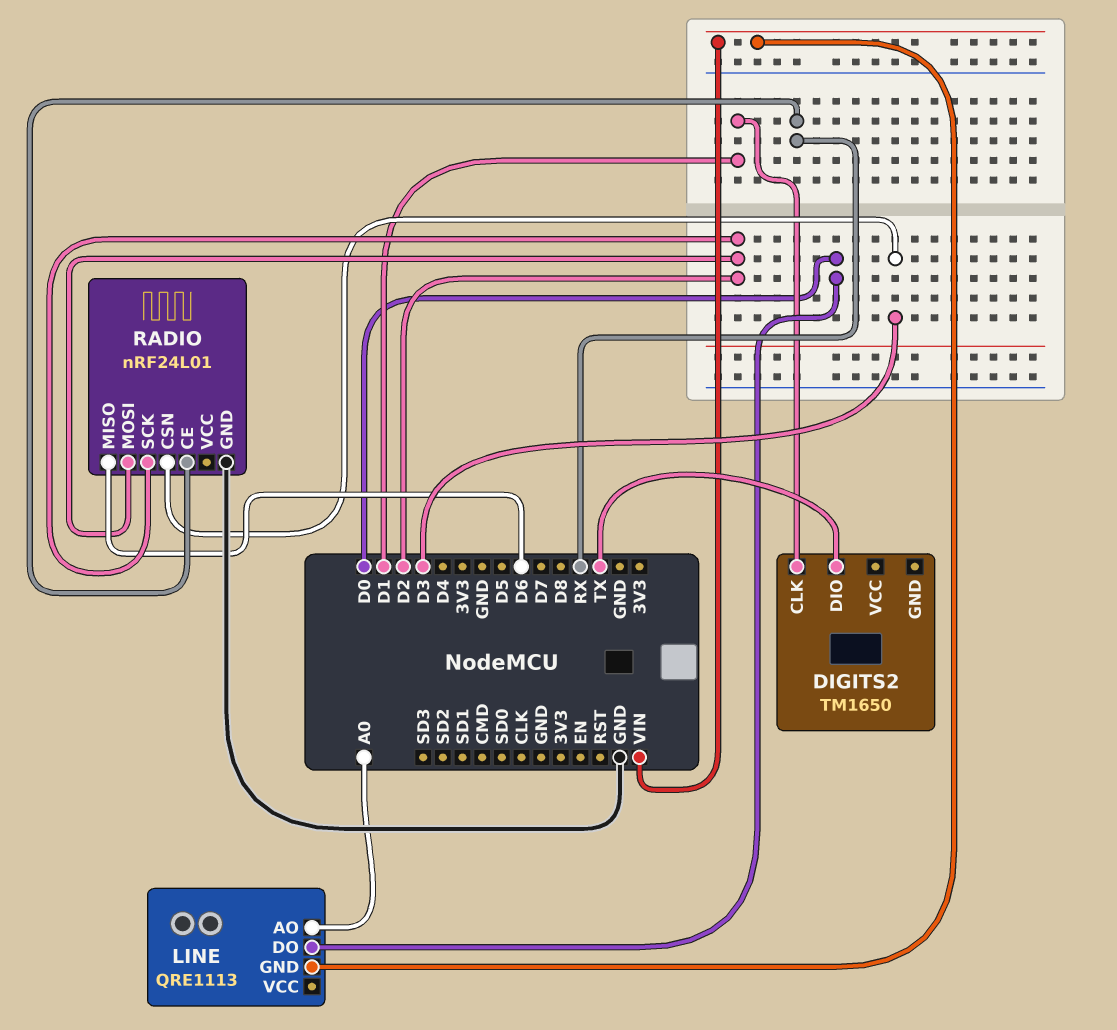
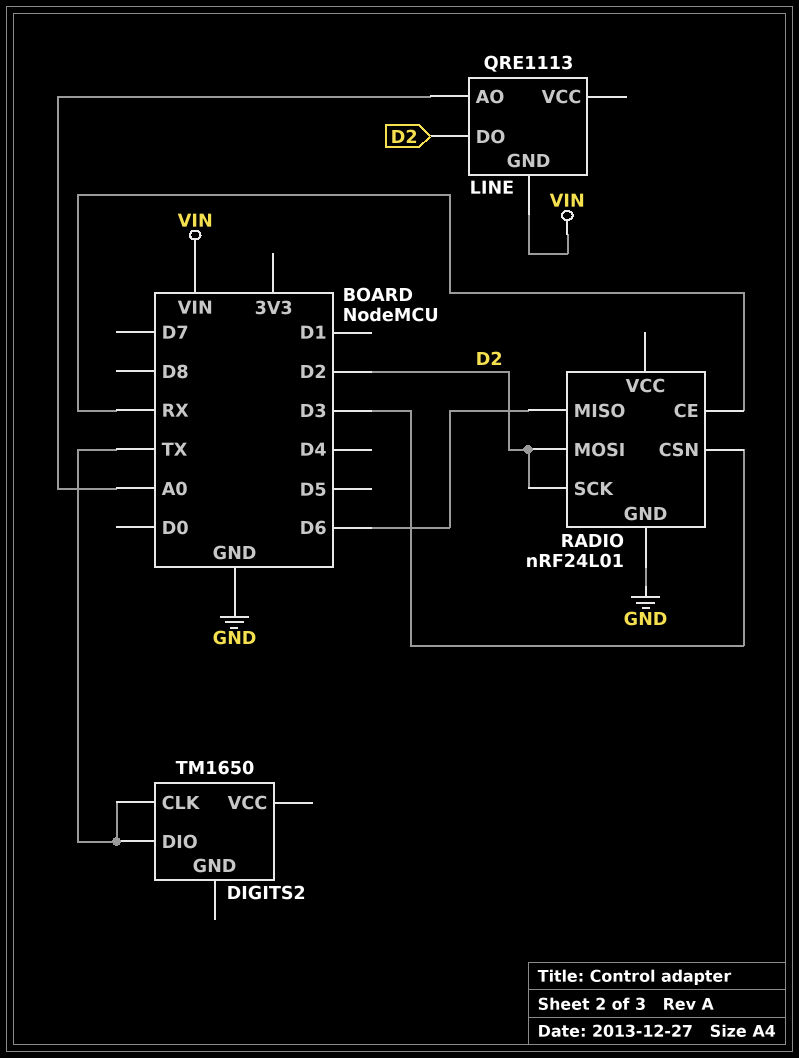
DIGITS2 pin CLK: D1 -> TX
LINE pin DO: D0 -> D2

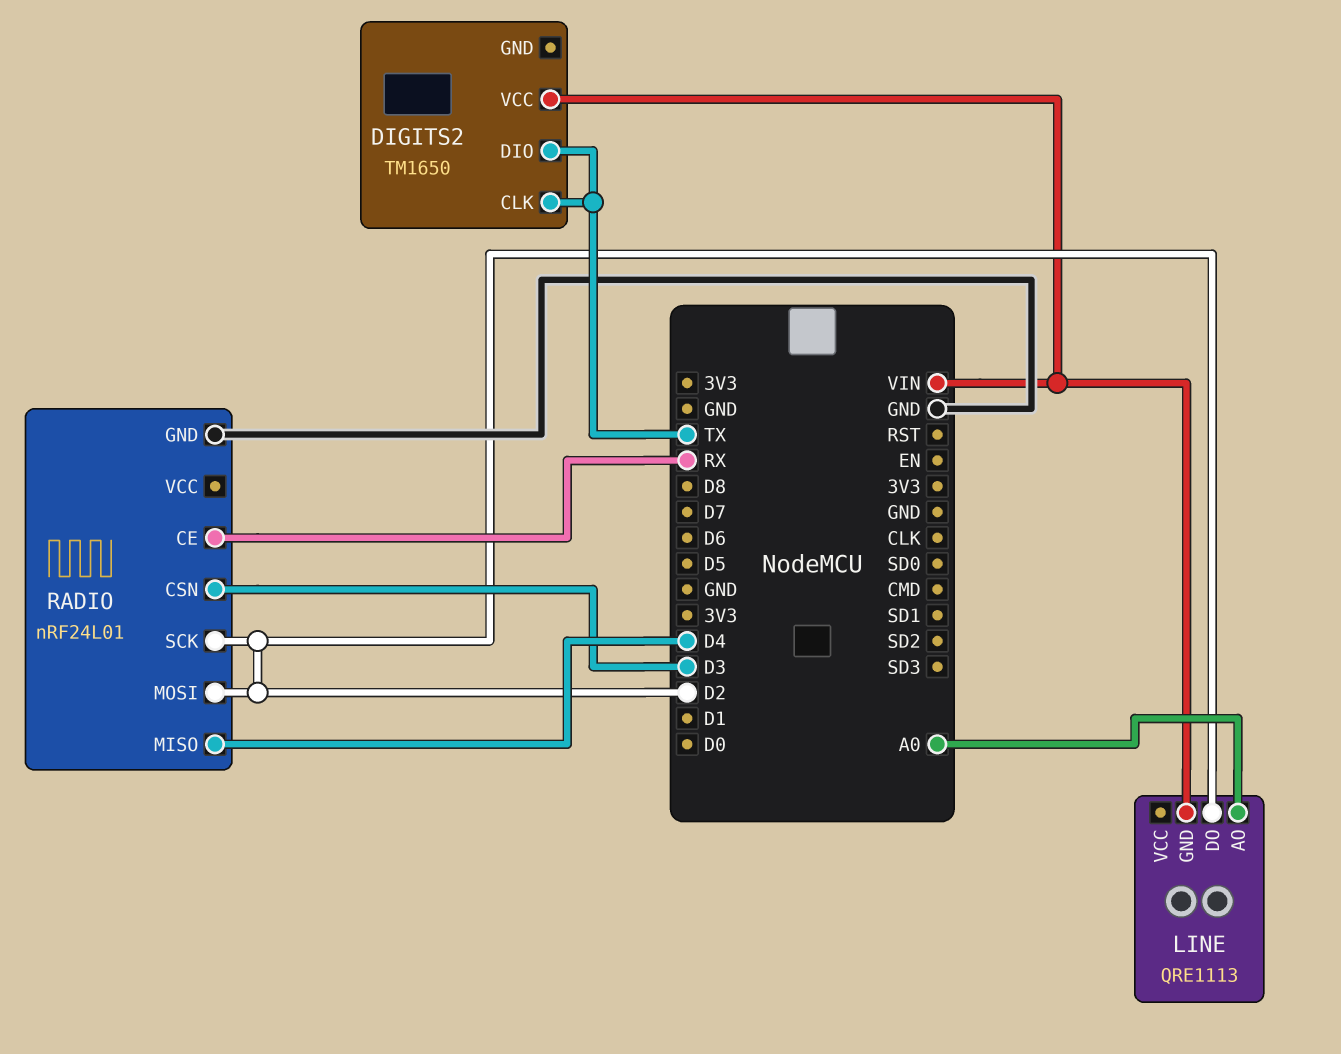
DIGITS2 pin VCC: none -> VIN
RADIO pin MISO: D6 -> D4

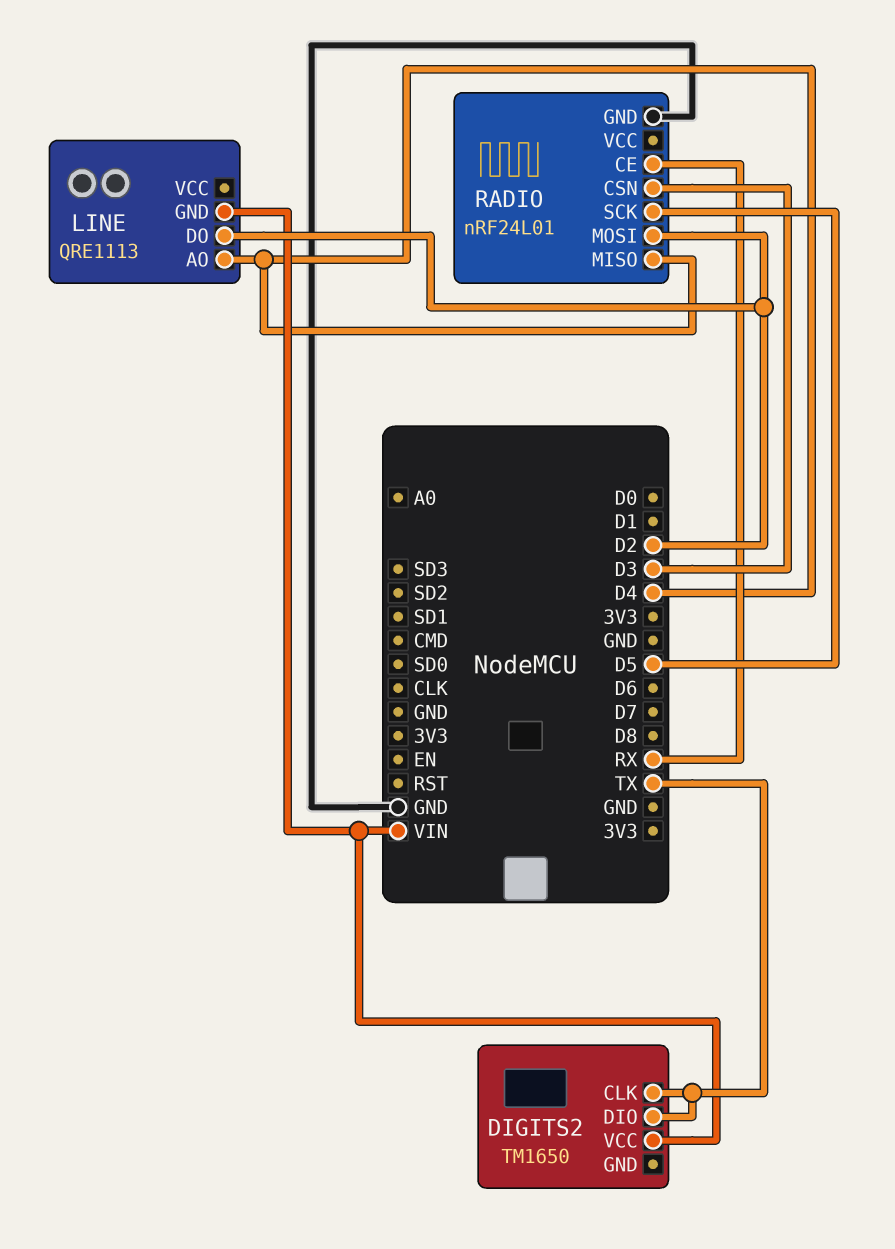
LINE pin AO: A0 -> D4
RADIO pin SCK: D2 -> D5

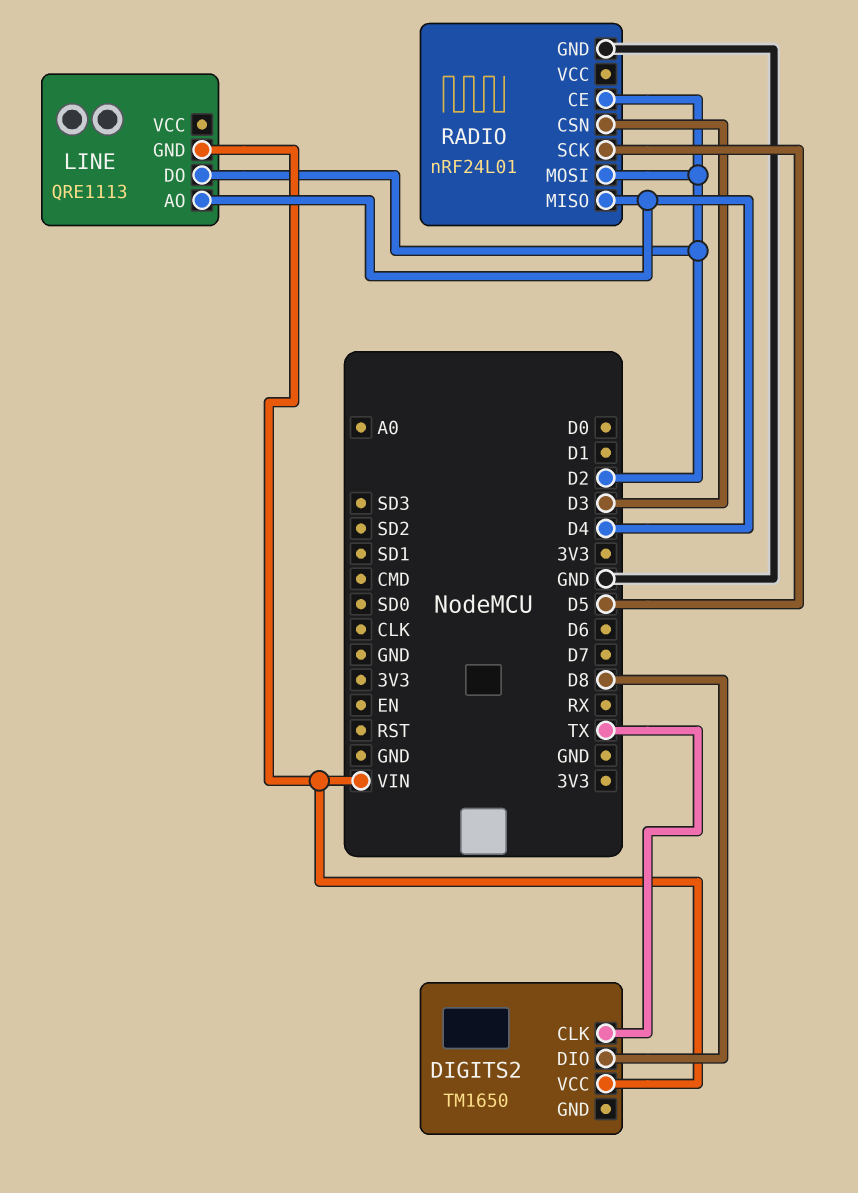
DIGITS2 pin DIO: TX -> D8
RADIO pin CE: RX -> D2

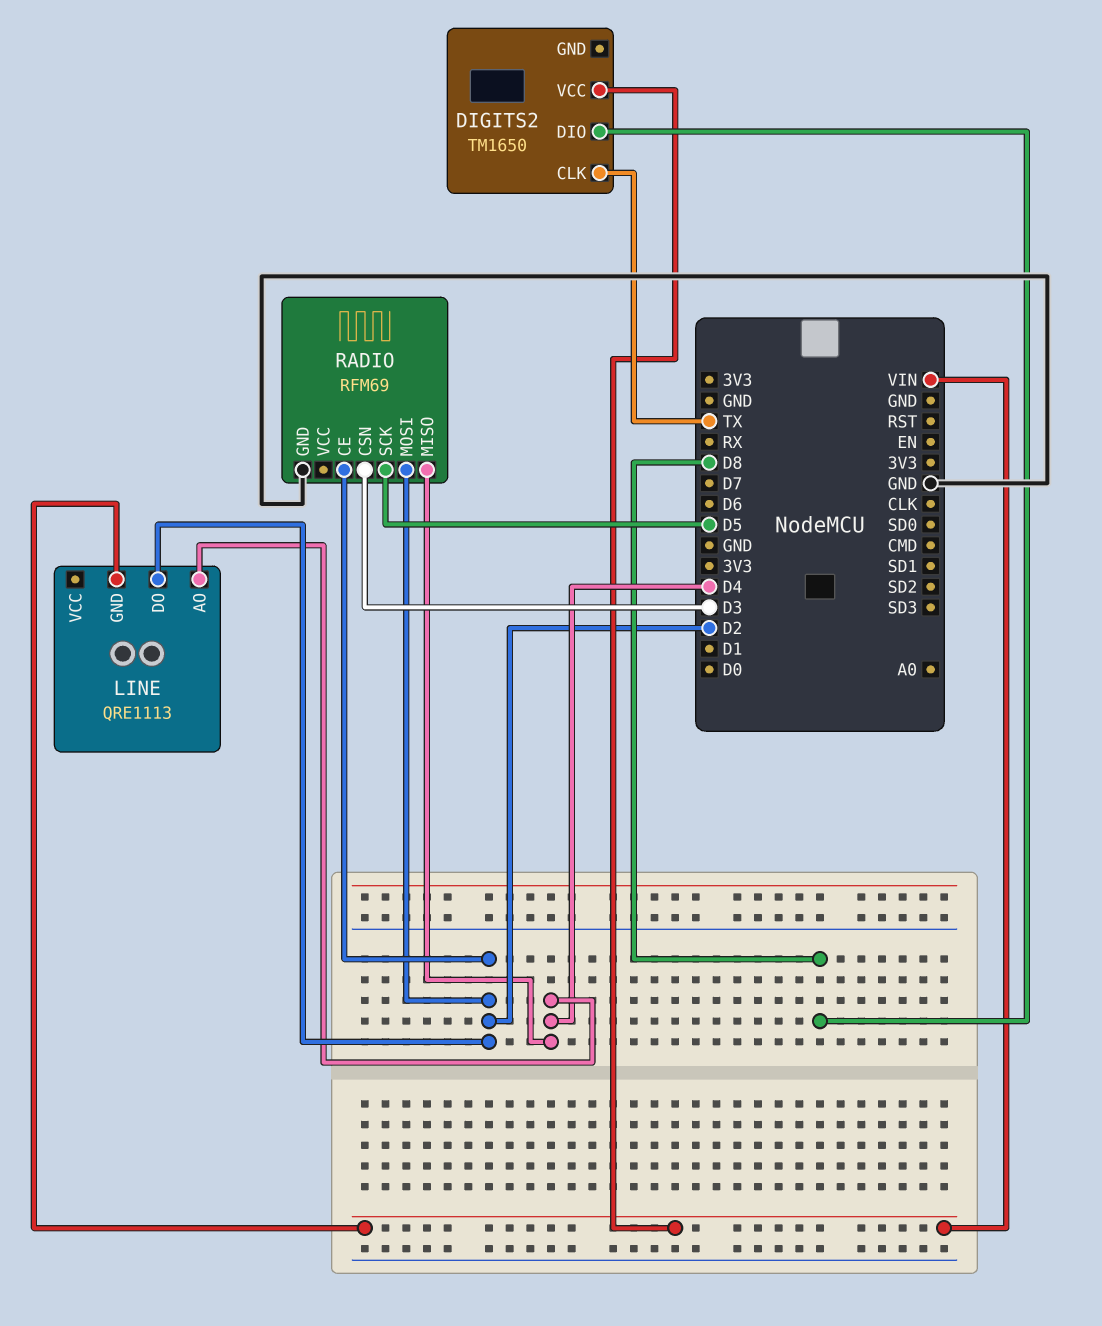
RADIO: nRF24L01 -> RFM69

